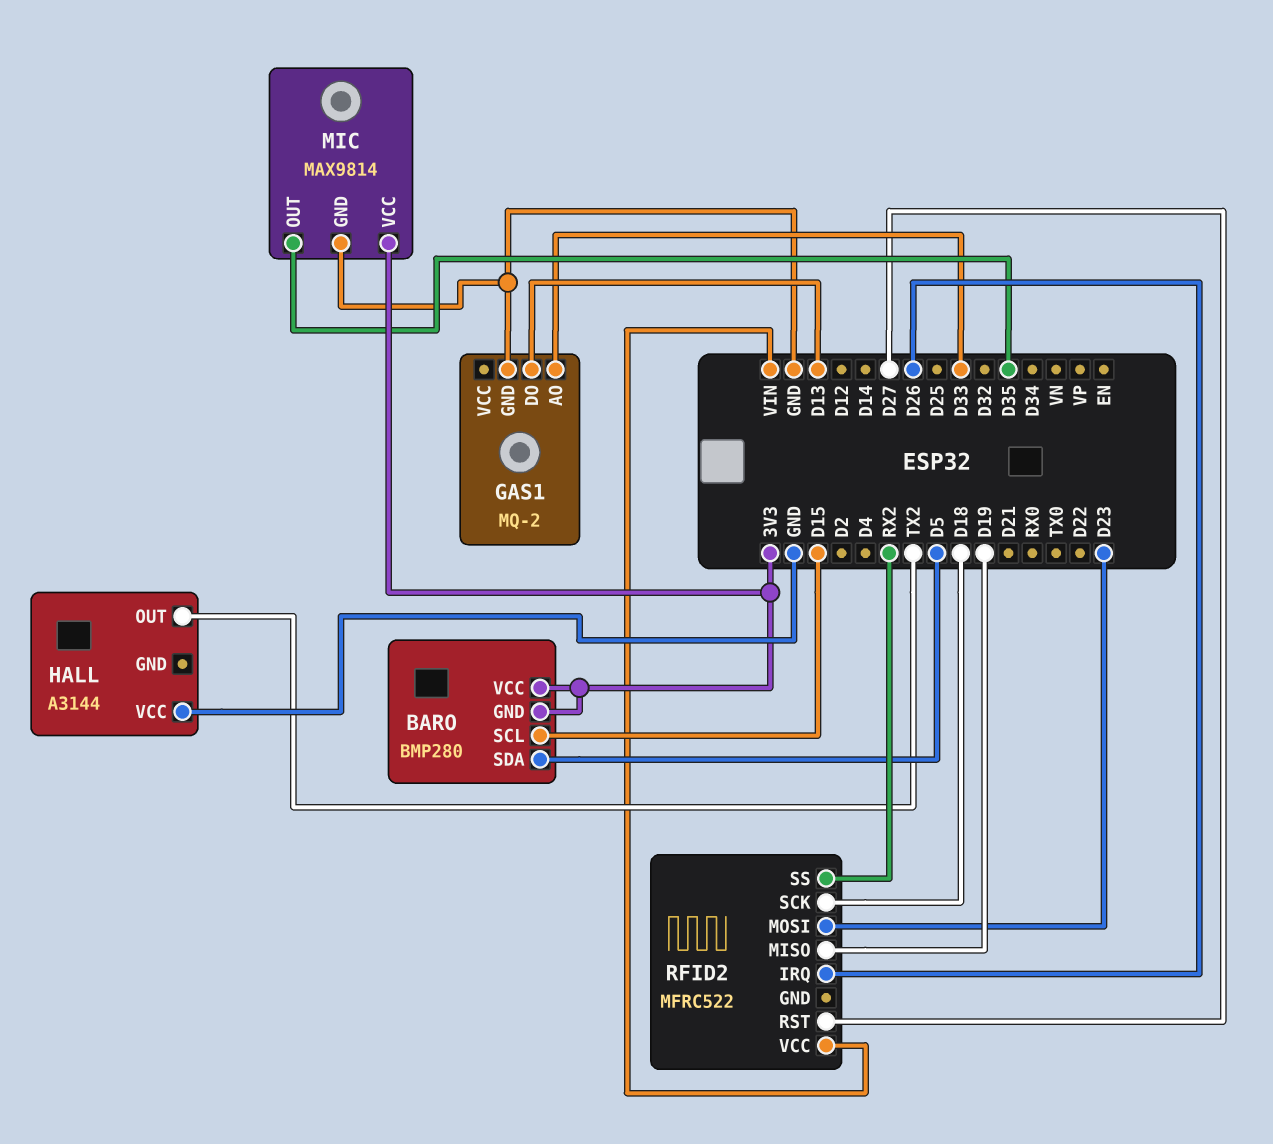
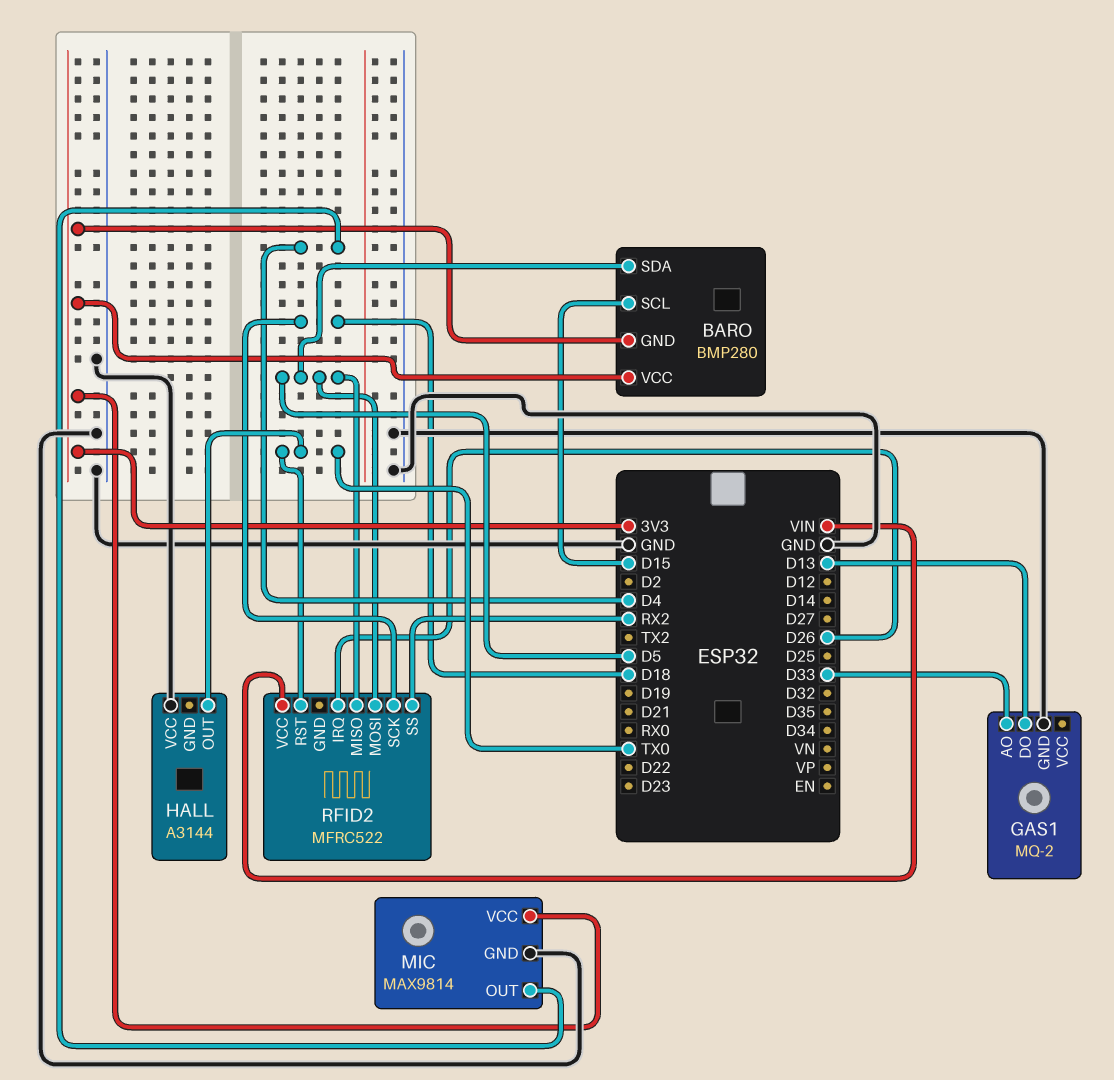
HALL pin OUT: TX2 -> TX0
MIC pin OUT: D35 -> D4
RFID2 pin MISO: D19 -> D5
RFID2 pin MOSI: D23 -> D5
RFID2 pin RST: D27 -> TX0

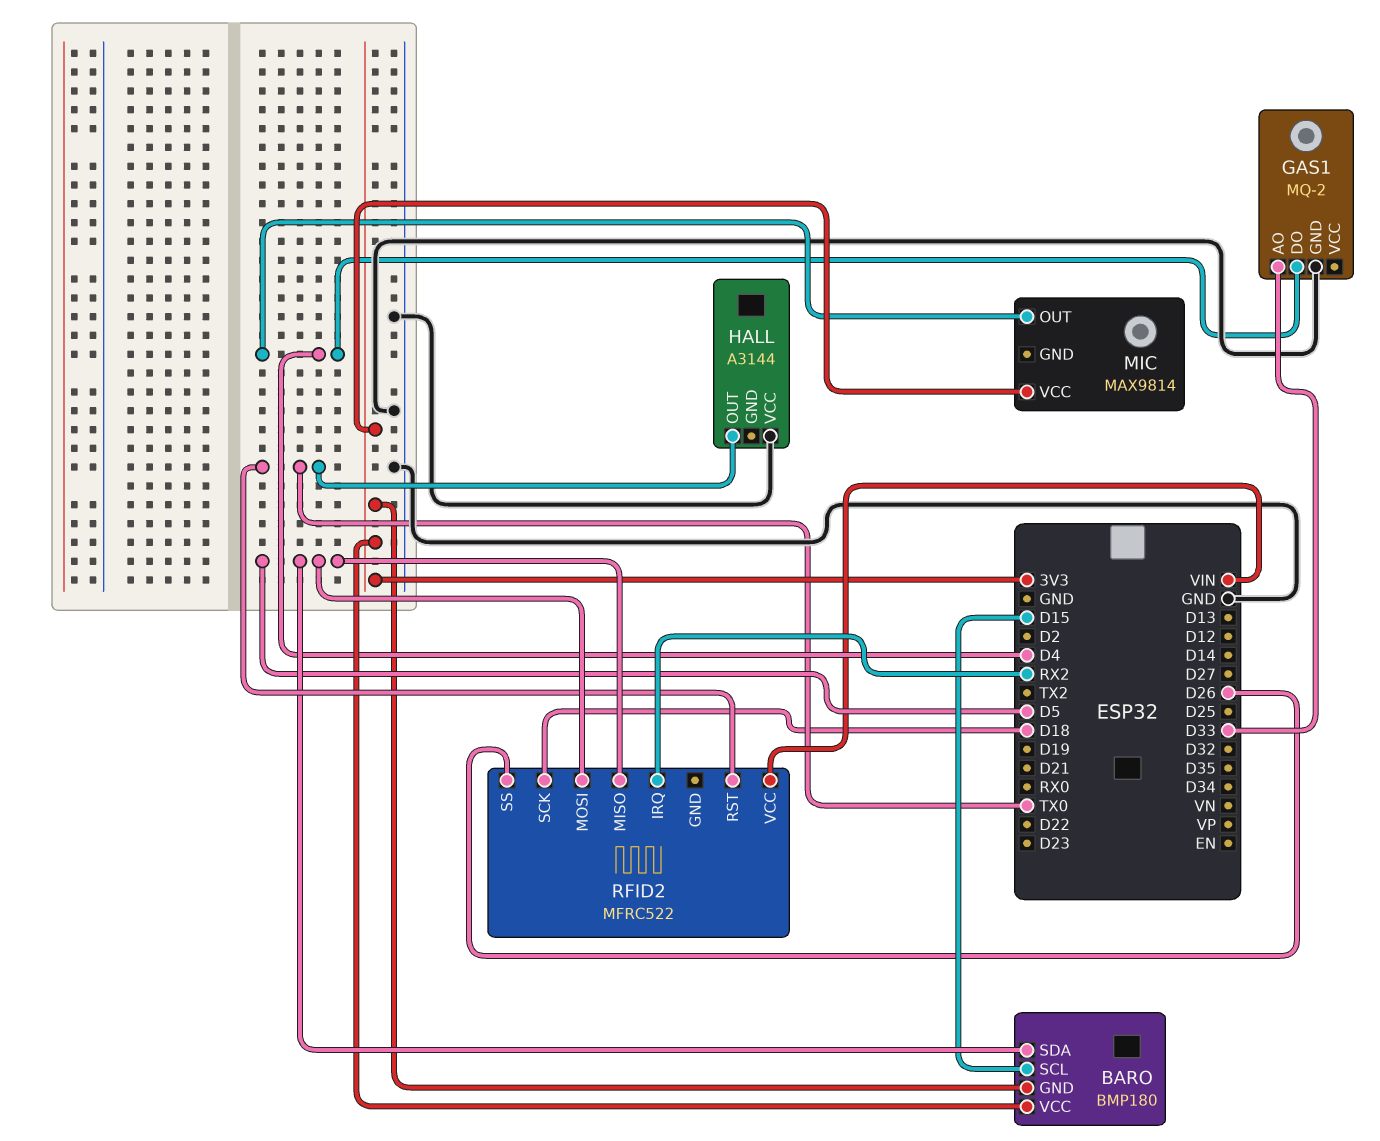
BARO: BMP280 -> BMP180
GAS1 pin DO: D13 -> D4
MIC pin GND: GND -> none
RFID2 pin IRQ: D26 -> RX2
RFID2 pin SS: RX2 -> D26

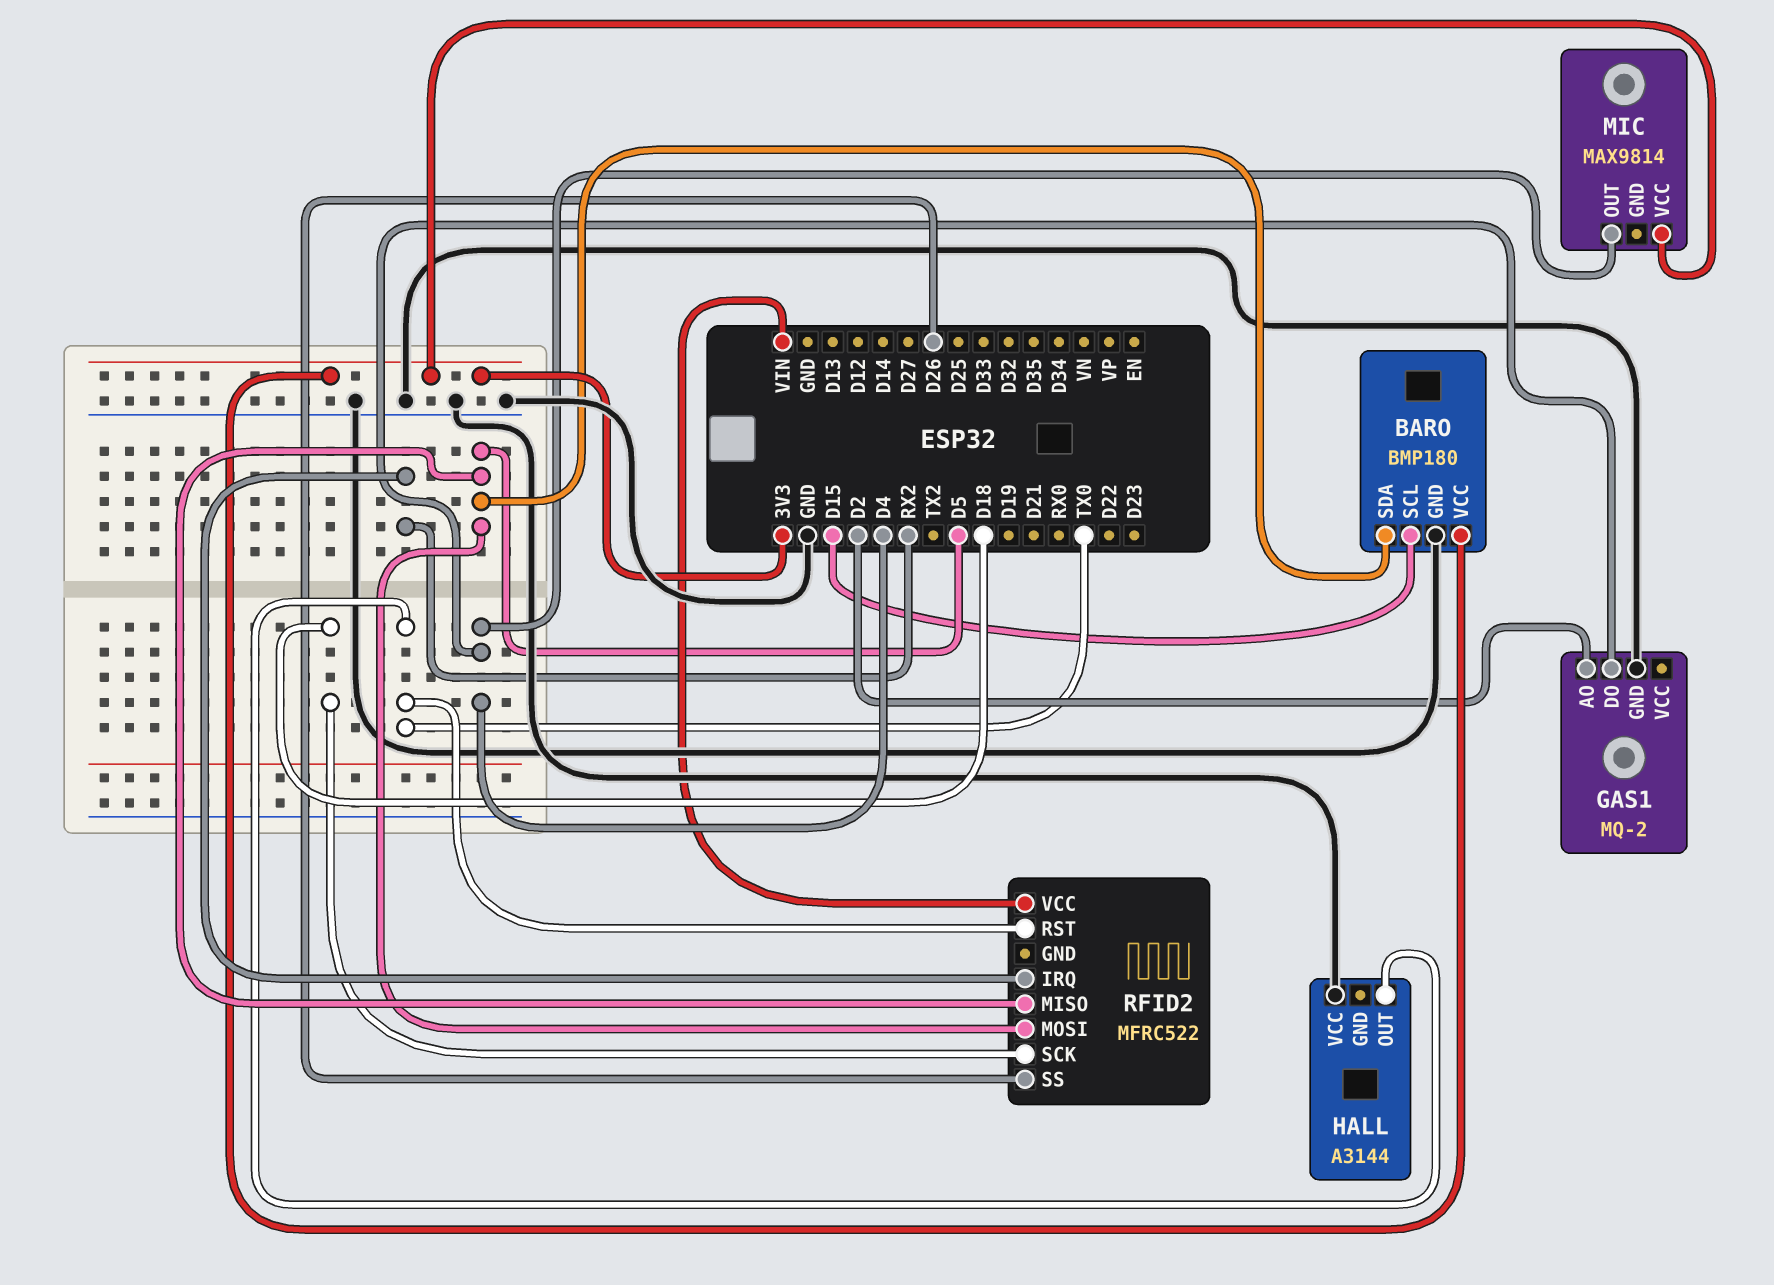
BARO pin GND: 3V3 -> GND
GAS1 pin AO: D33 -> D2

